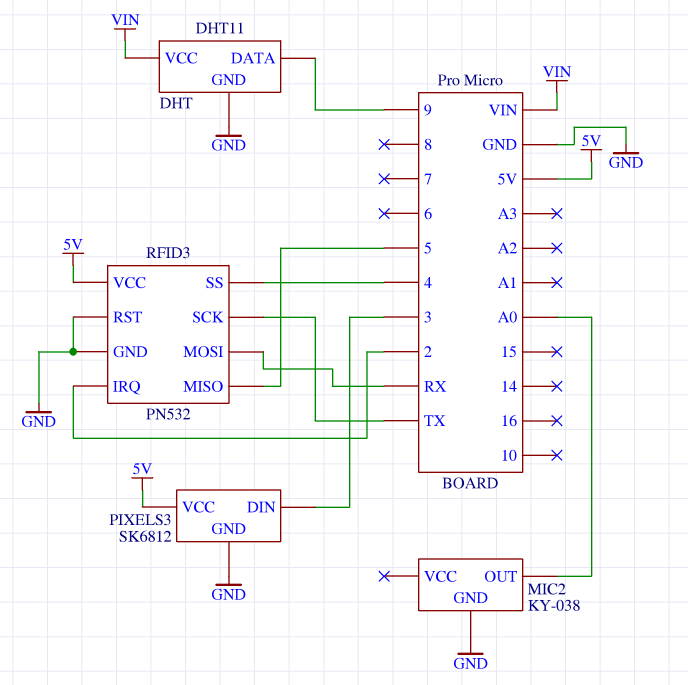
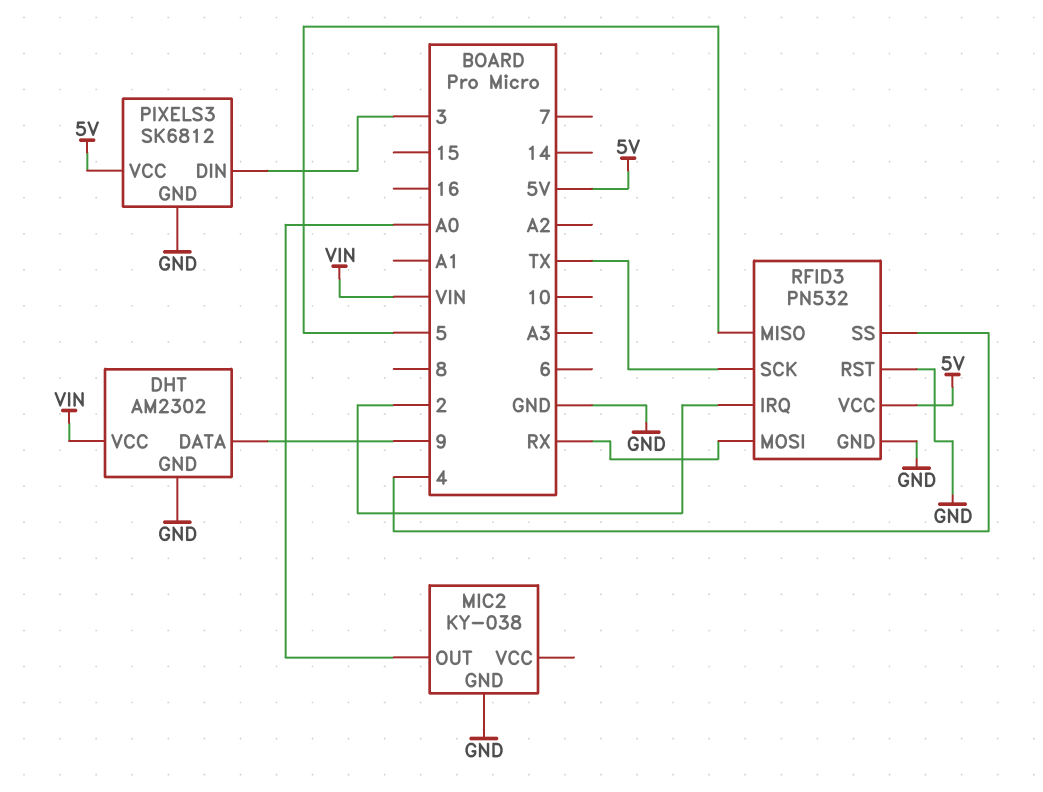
DHT: DHT11 -> AM2302

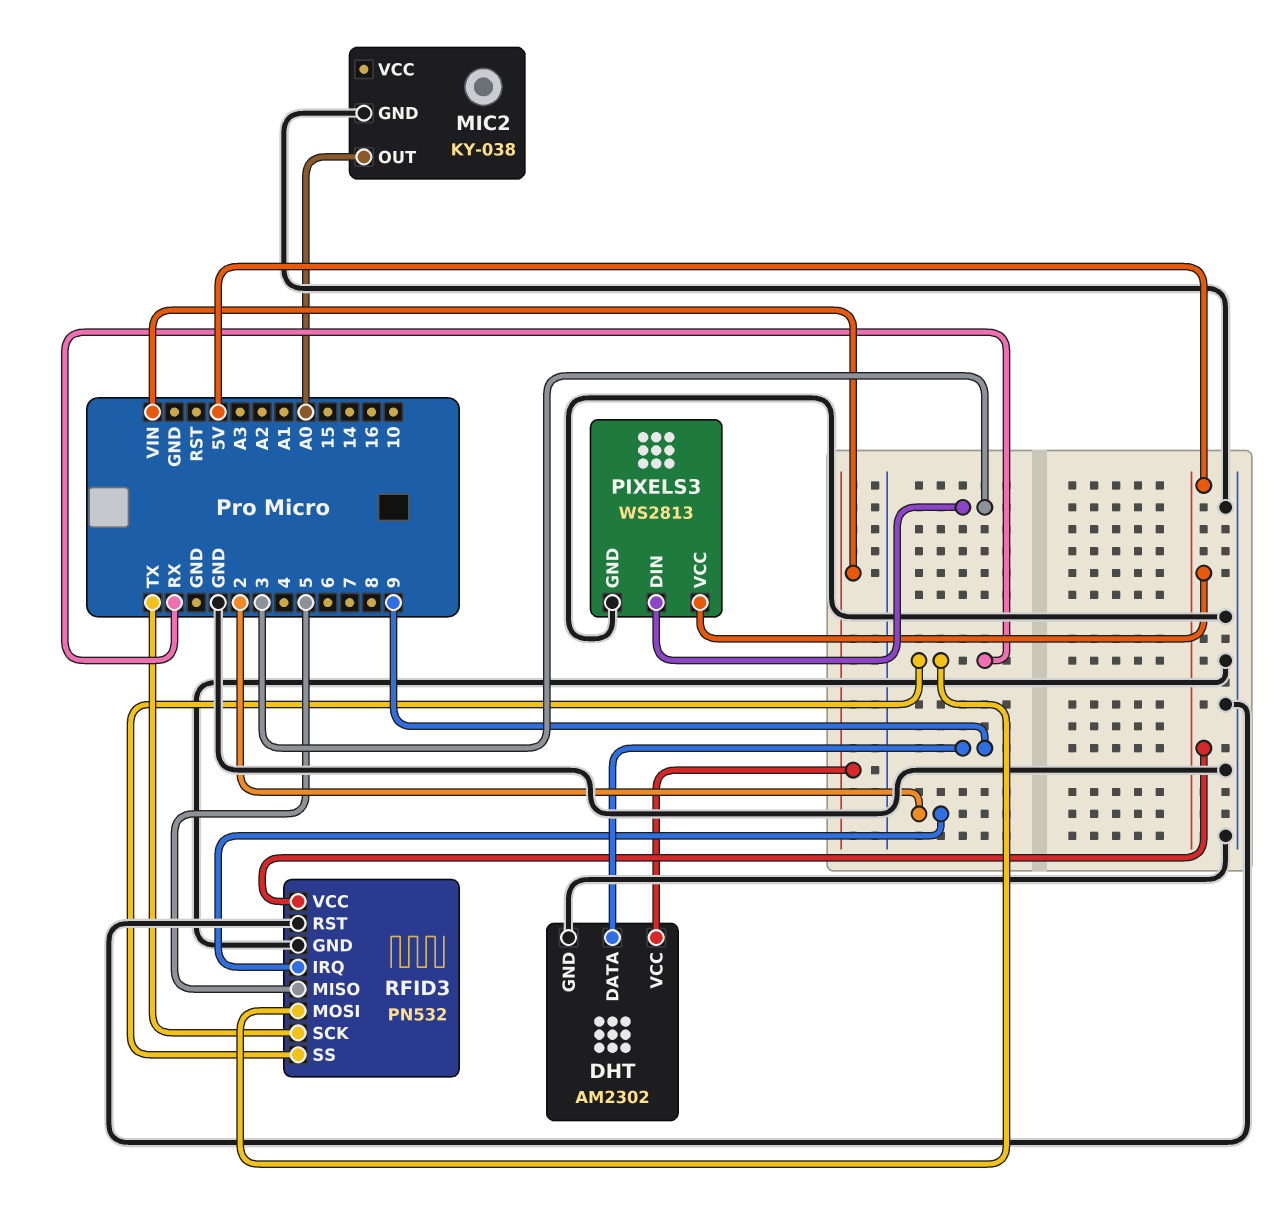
PIXELS3: SK6812 -> WS2813
RFID3 pin SS: 4 -> RX

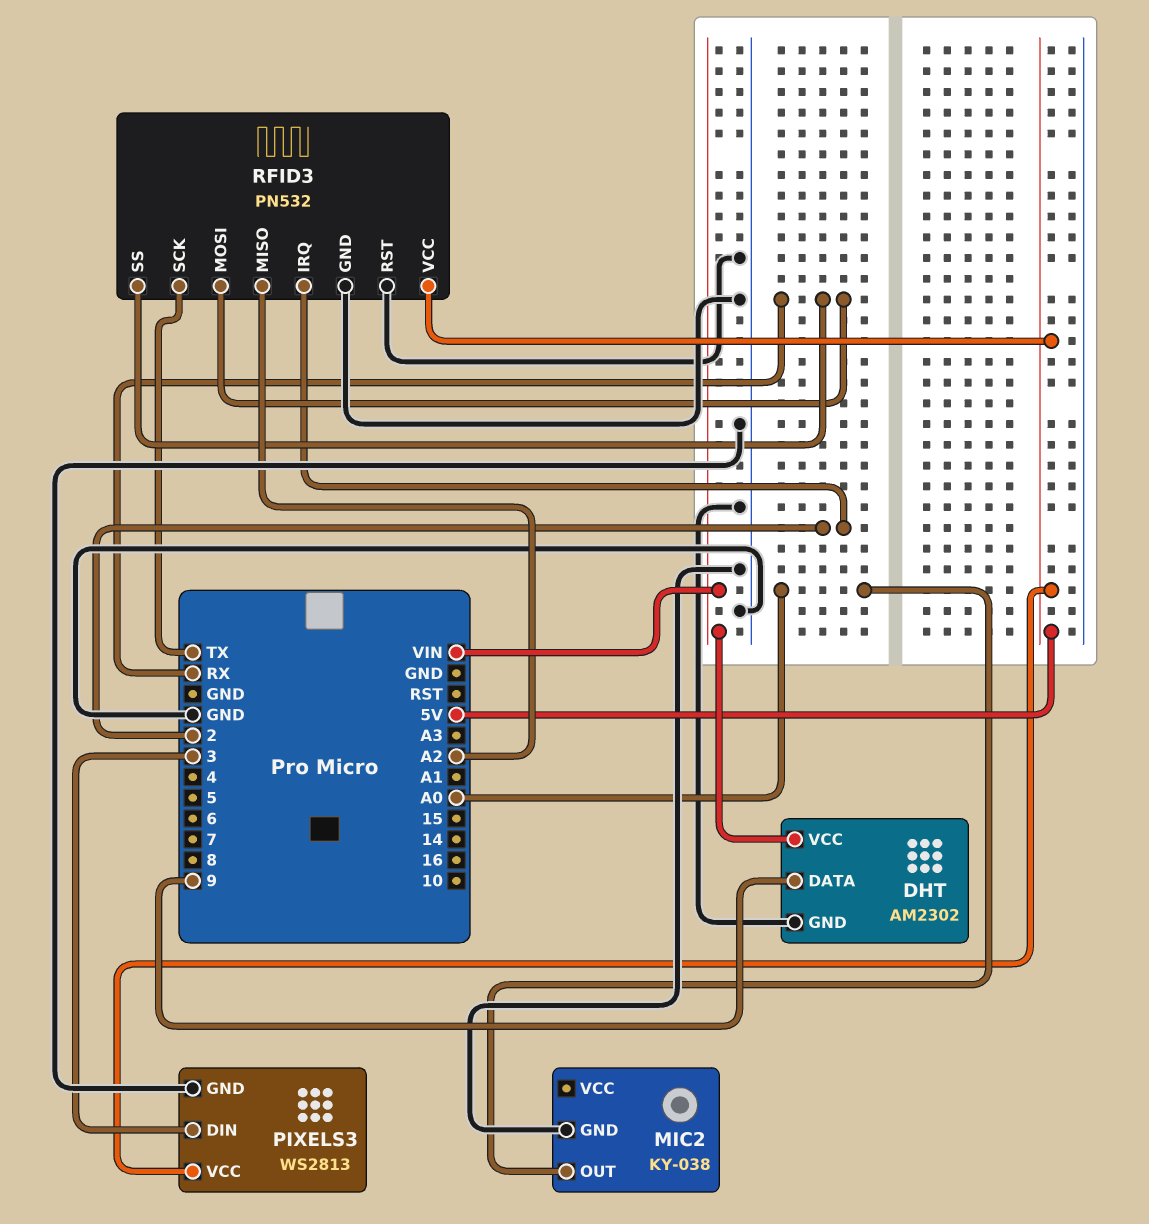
RFID3 pin MISO: 5 -> A2

